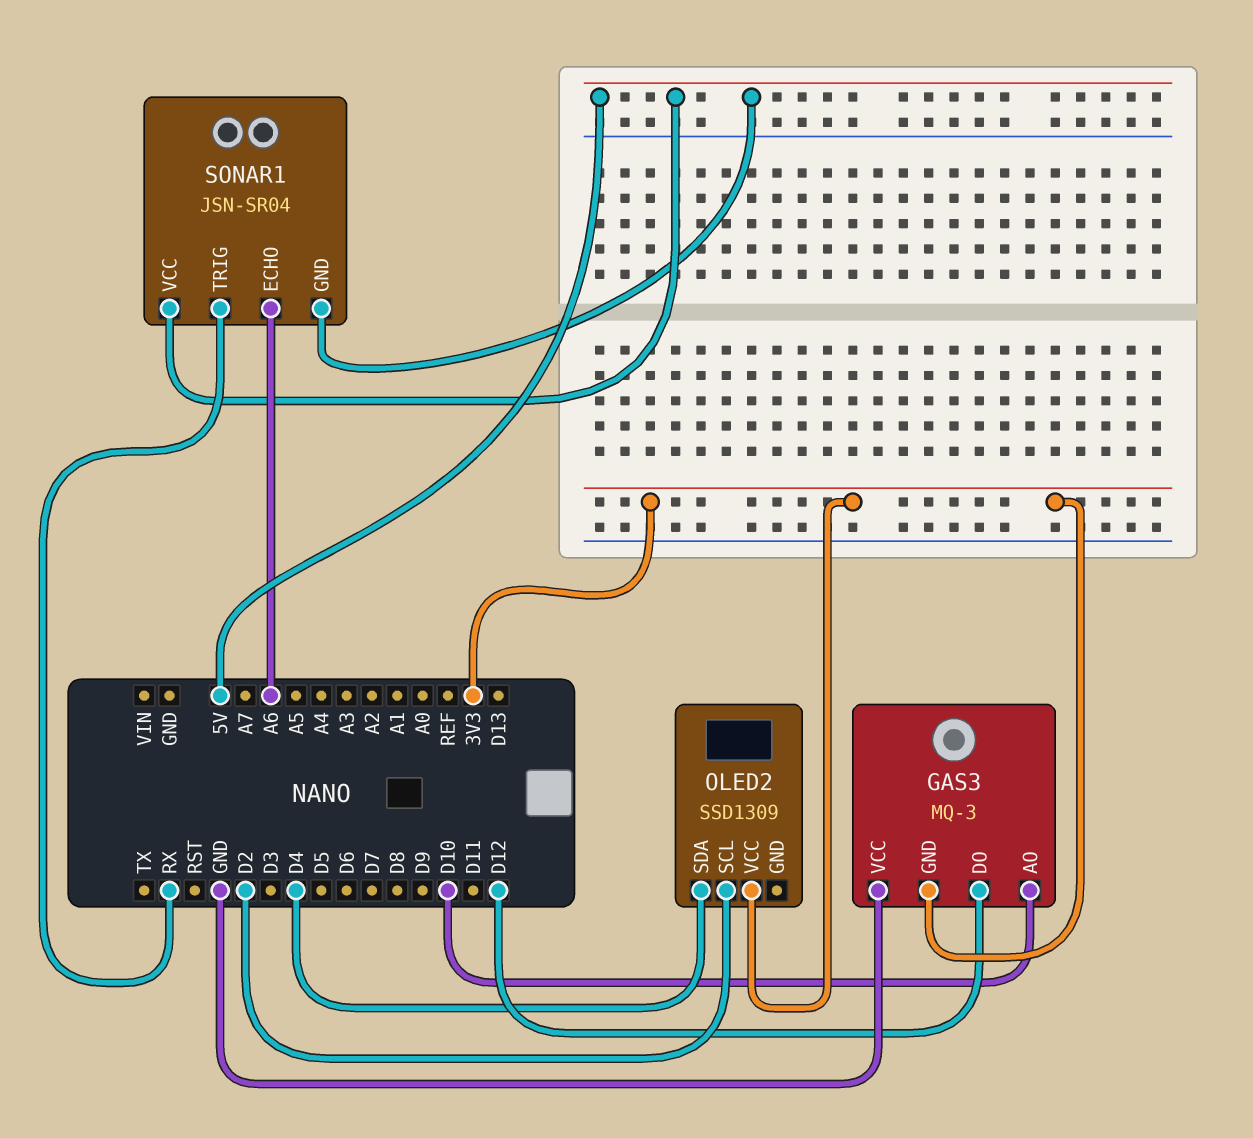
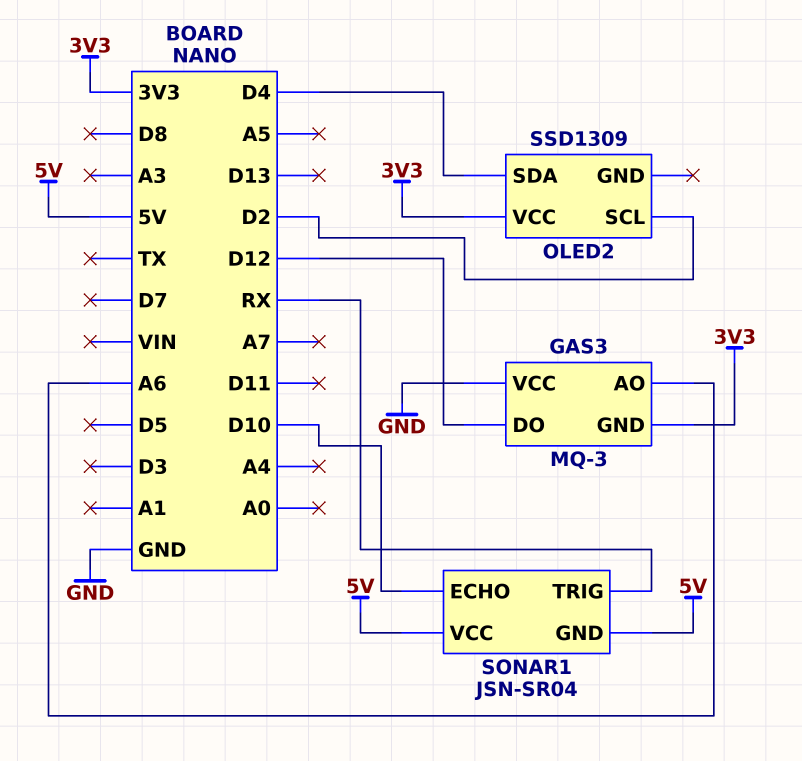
GAS3 pin AO: D10 -> A6
SONAR1 pin ECHO: A6 -> D10

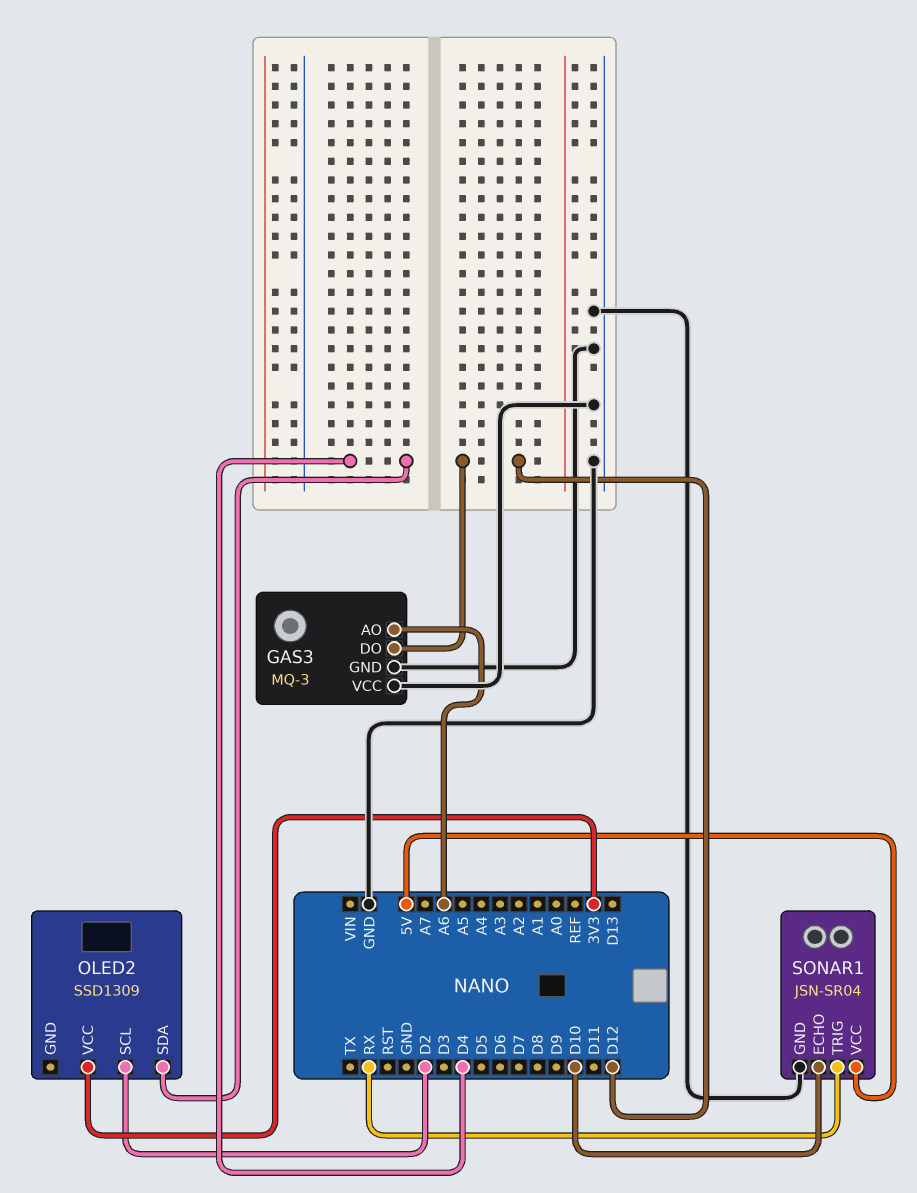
GAS3 pin GND: 3V3 -> GND
SONAR1 pin GND: 5V -> GND

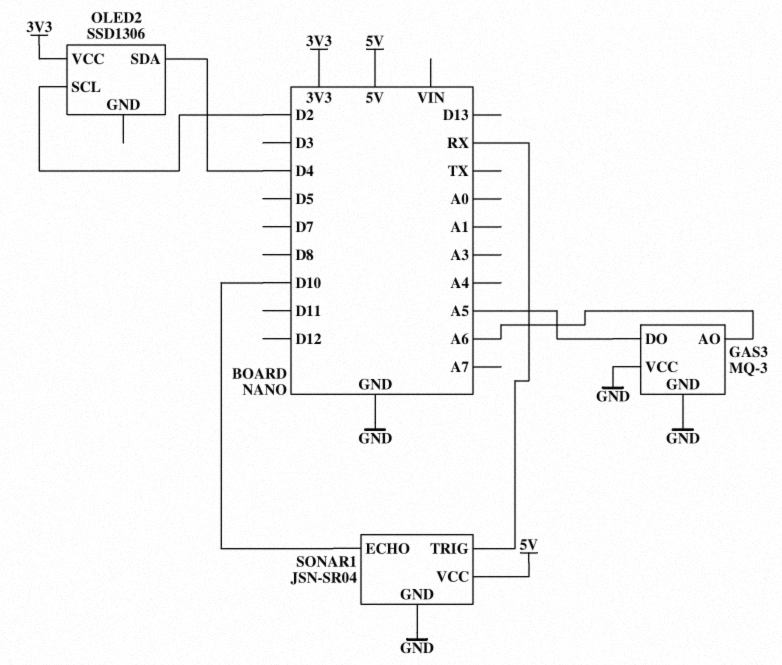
GAS3 pin DO: D12 -> A5
OLED2: SSD1309 -> SSD1306

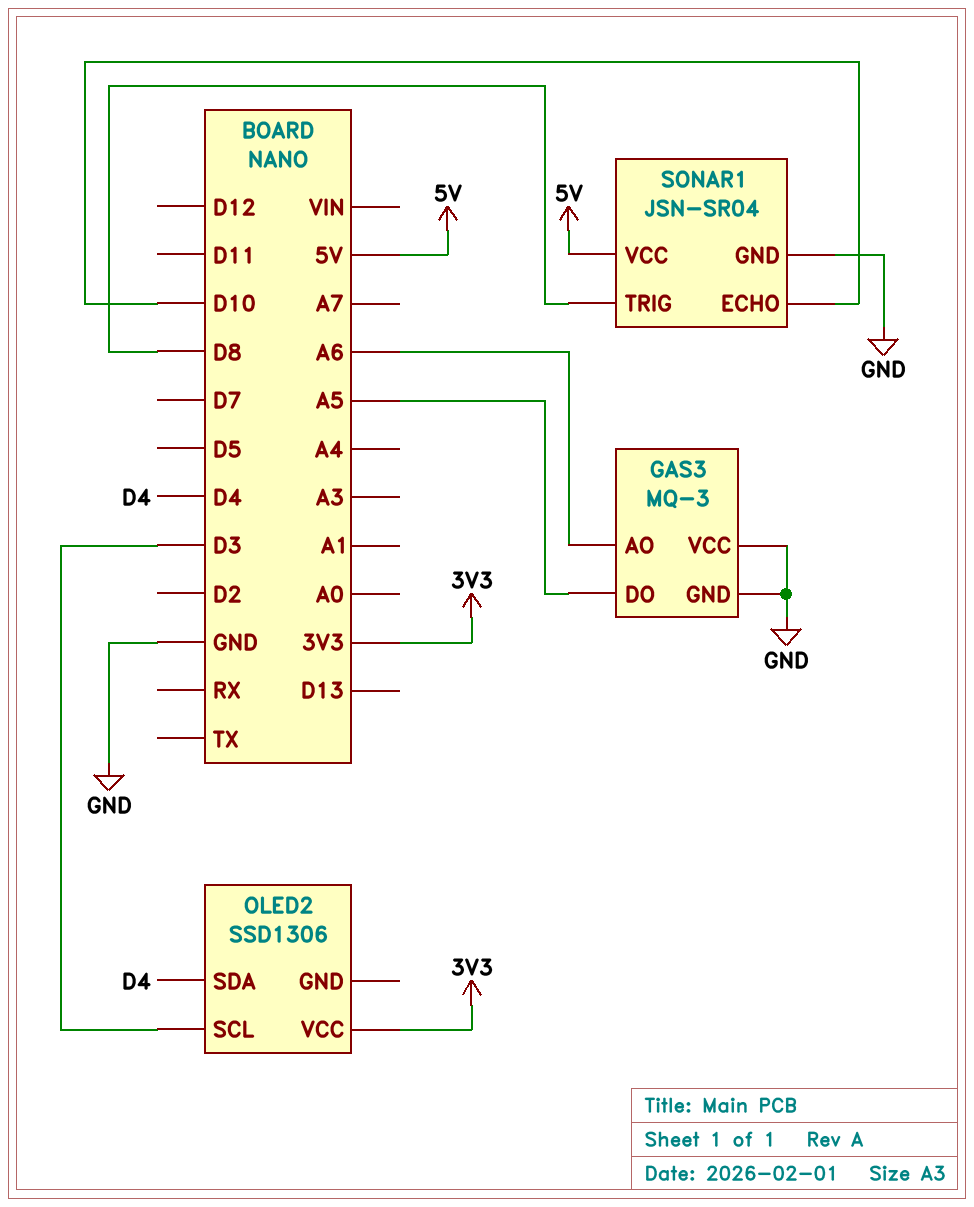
OLED2 pin SCL: D2 -> D3
SONAR1 pin TRIG: RX -> D8

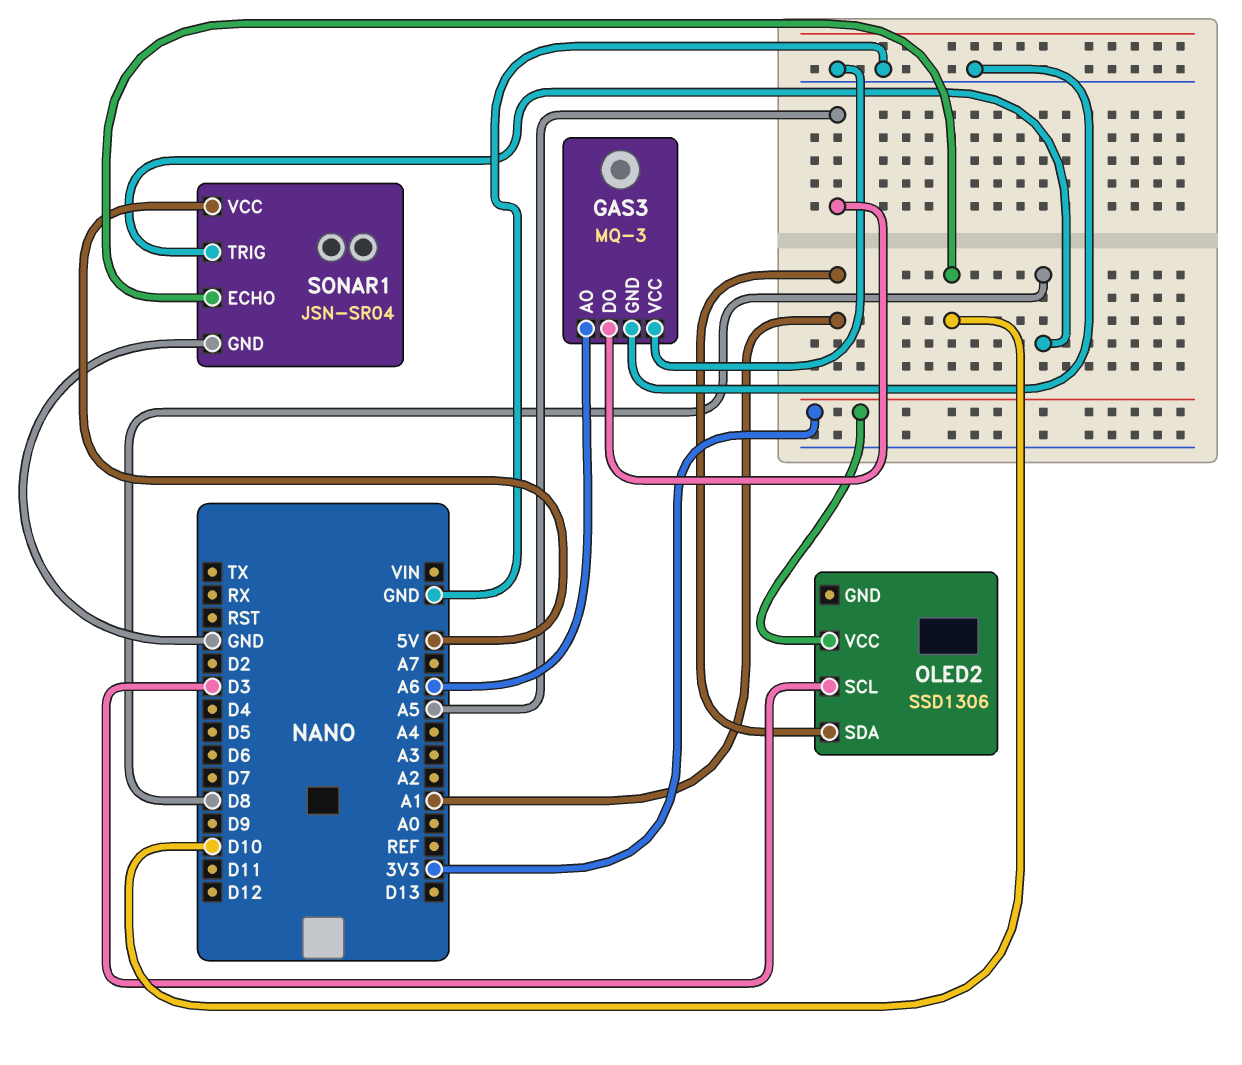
OLED2 pin SDA: D4 -> A1

